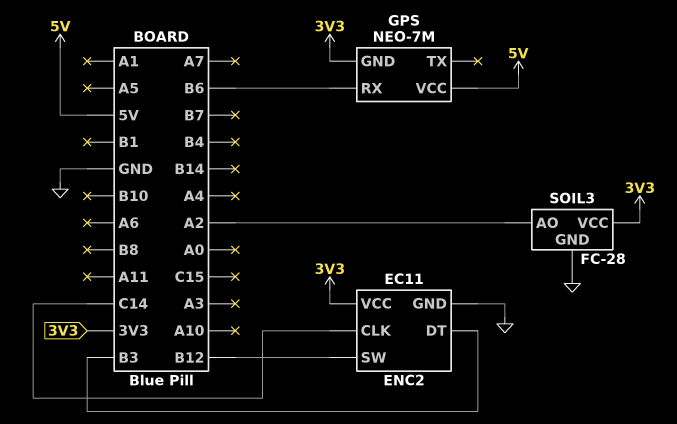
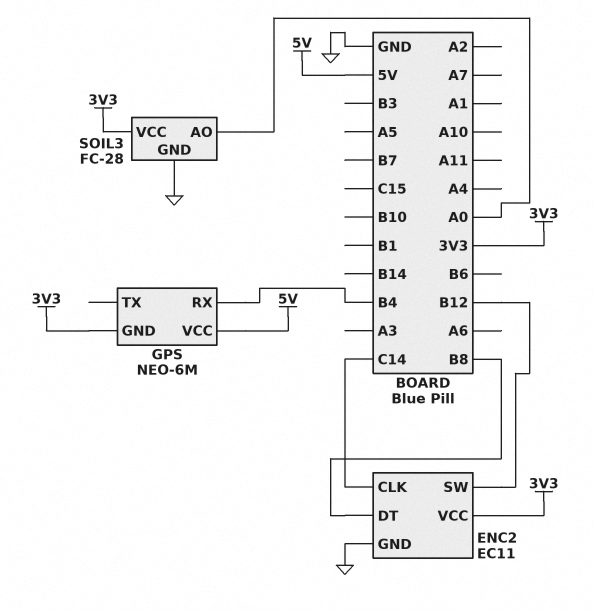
ENC2 pin DT: B3 -> B8
GPS: NEO-7M -> NEO-6M
GPS pin RX: B6 -> B4
SOIL3 pin AO: A2 -> A0

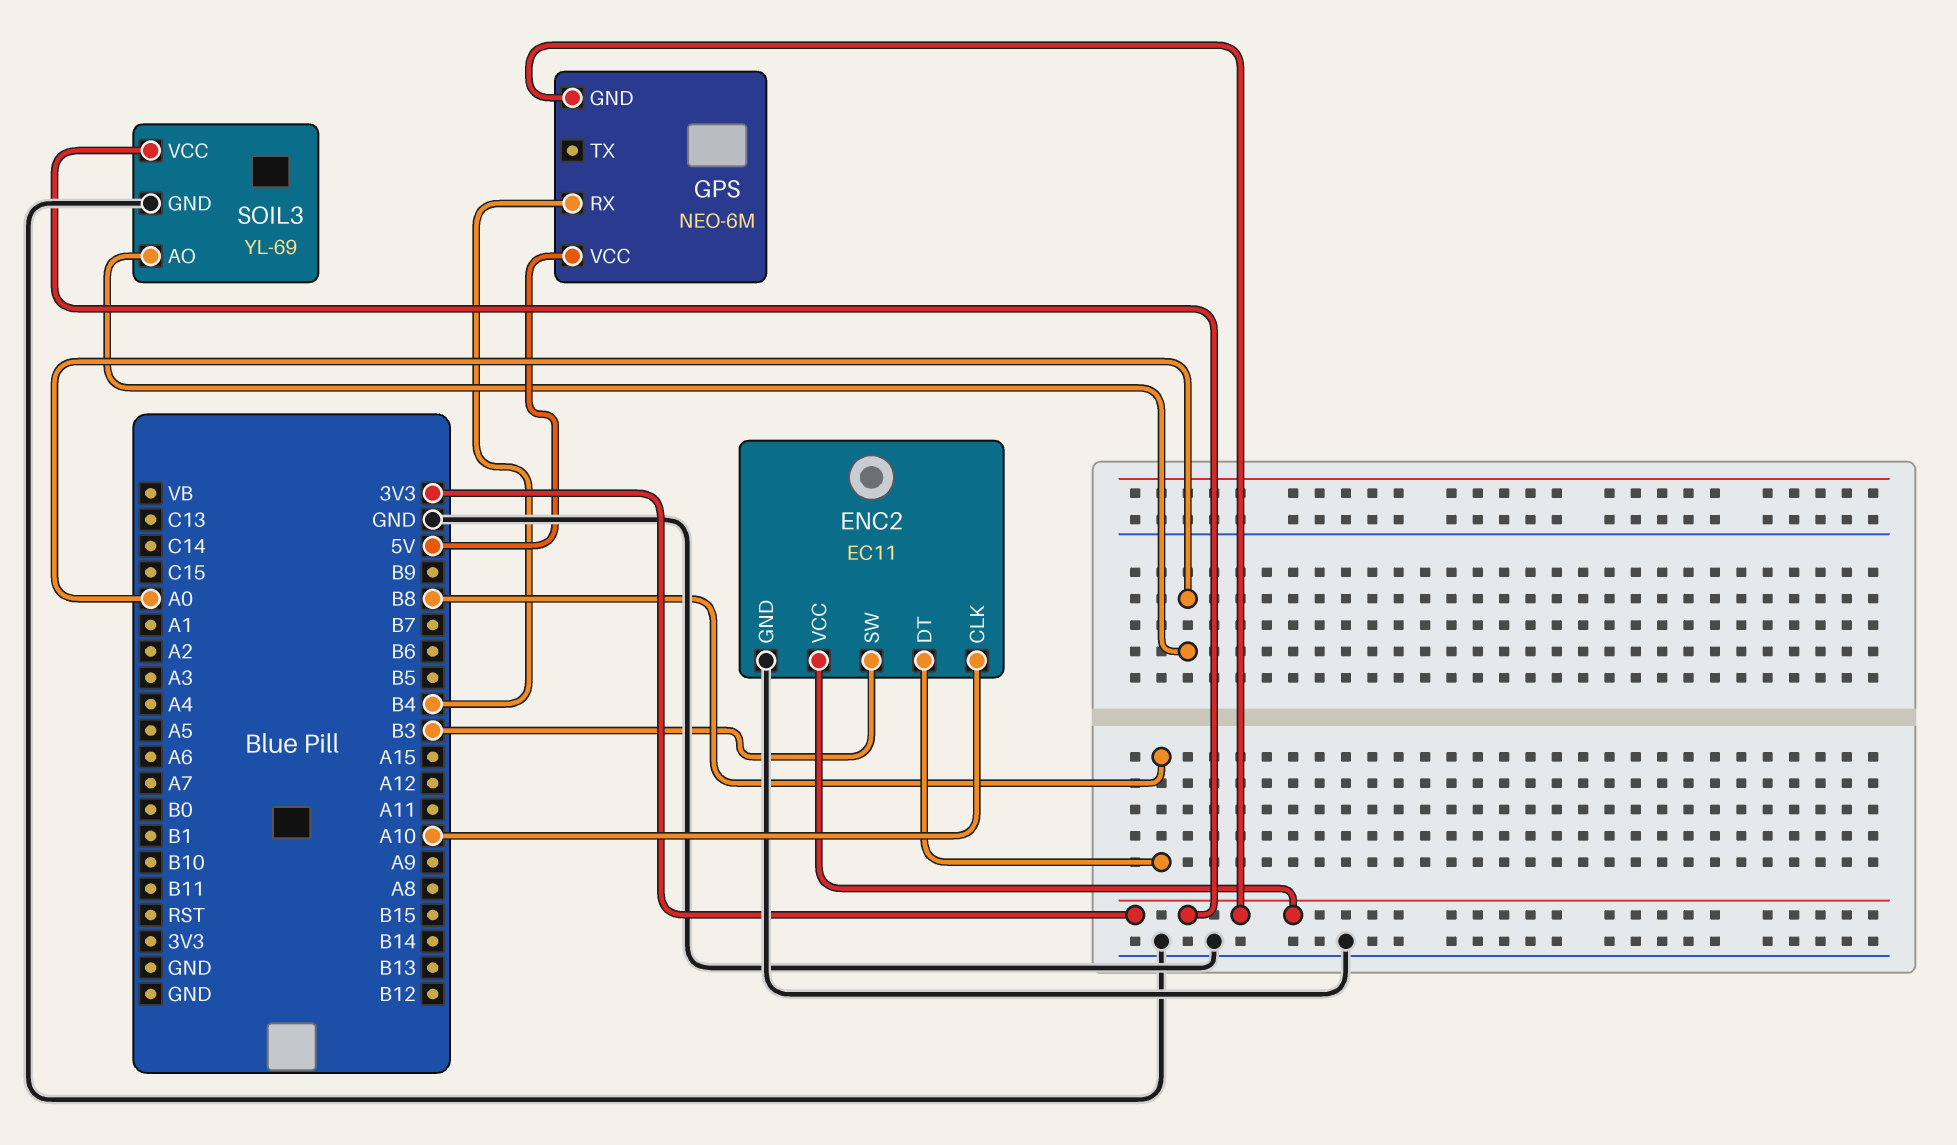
ENC2 pin CLK: C14 -> A10
ENC2 pin SW: B12 -> B3
SOIL3: FC-28 -> YL-69

